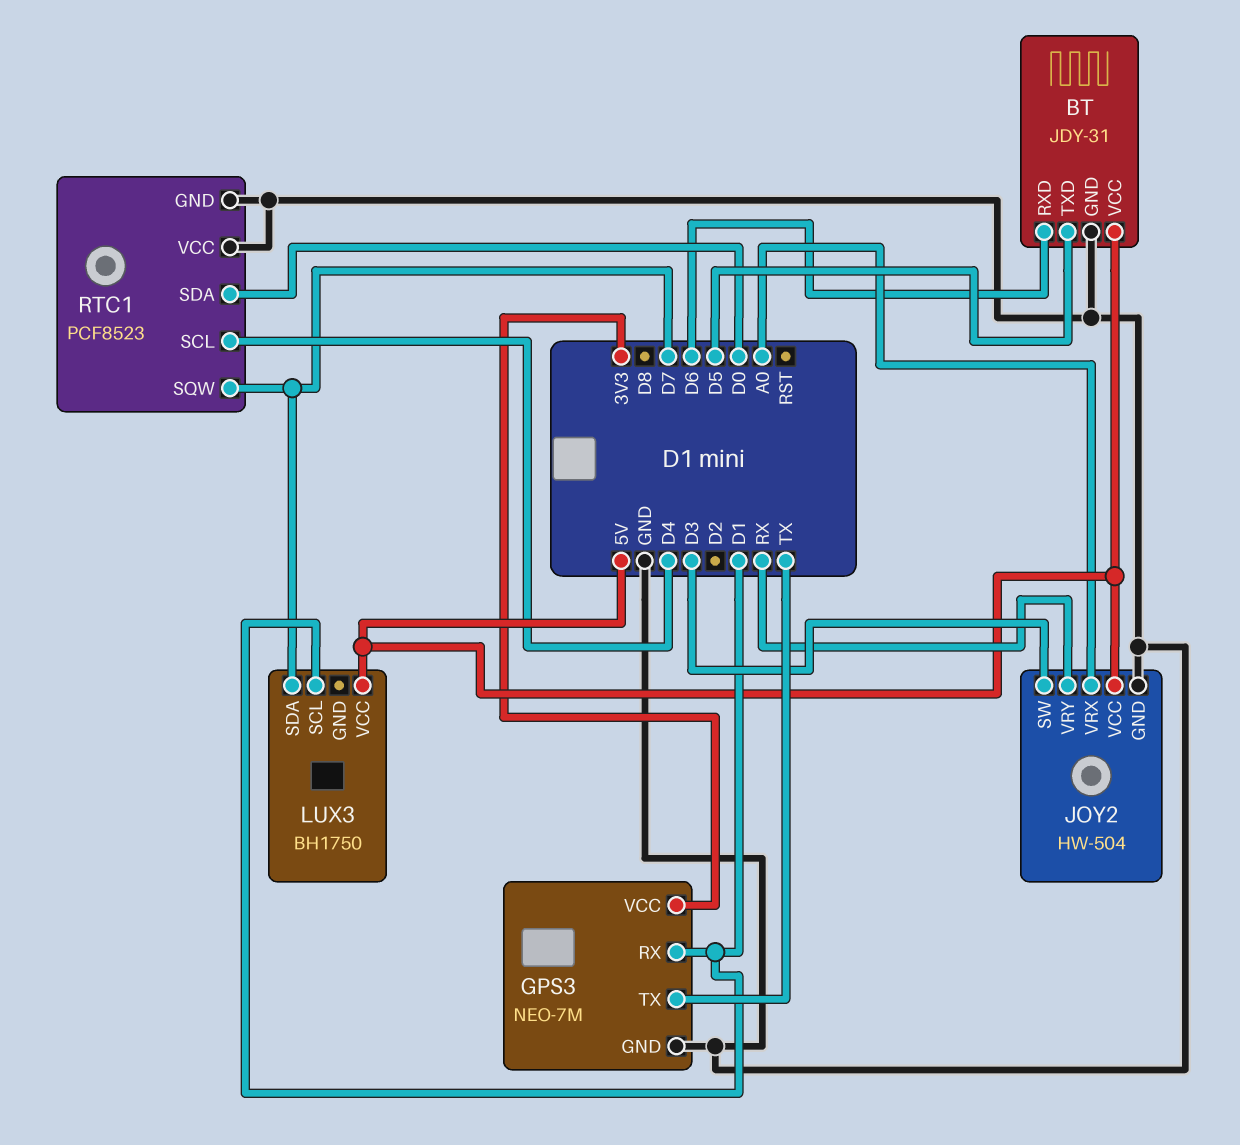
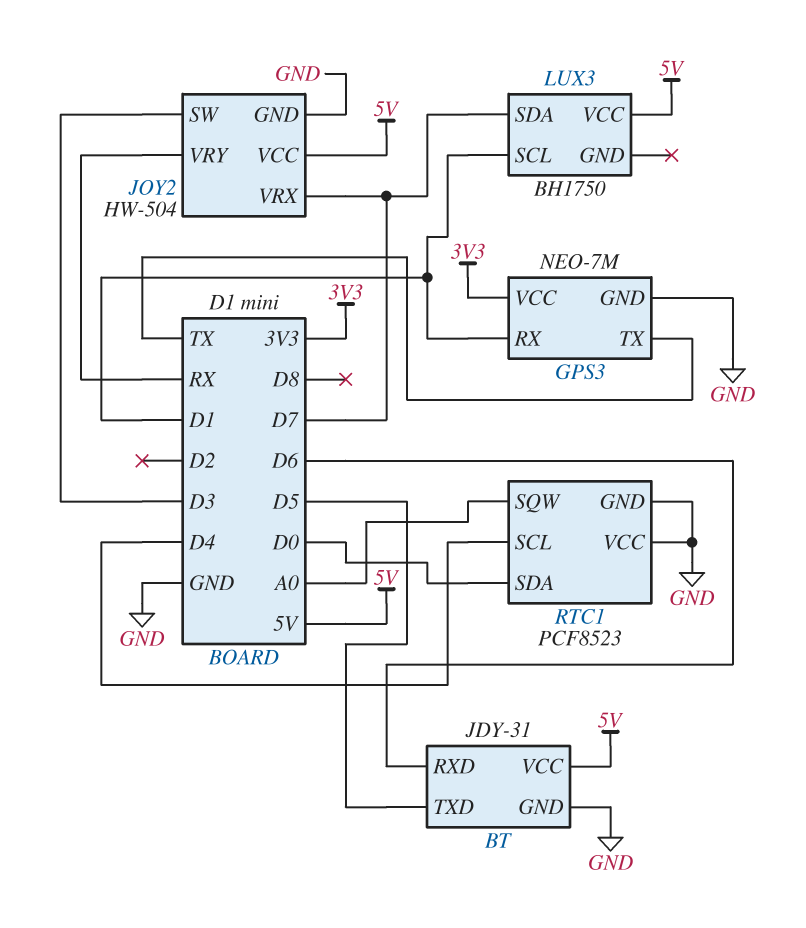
JOY2 pin VRX: A0 -> D7
RTC1 pin SQW: D7 -> A0

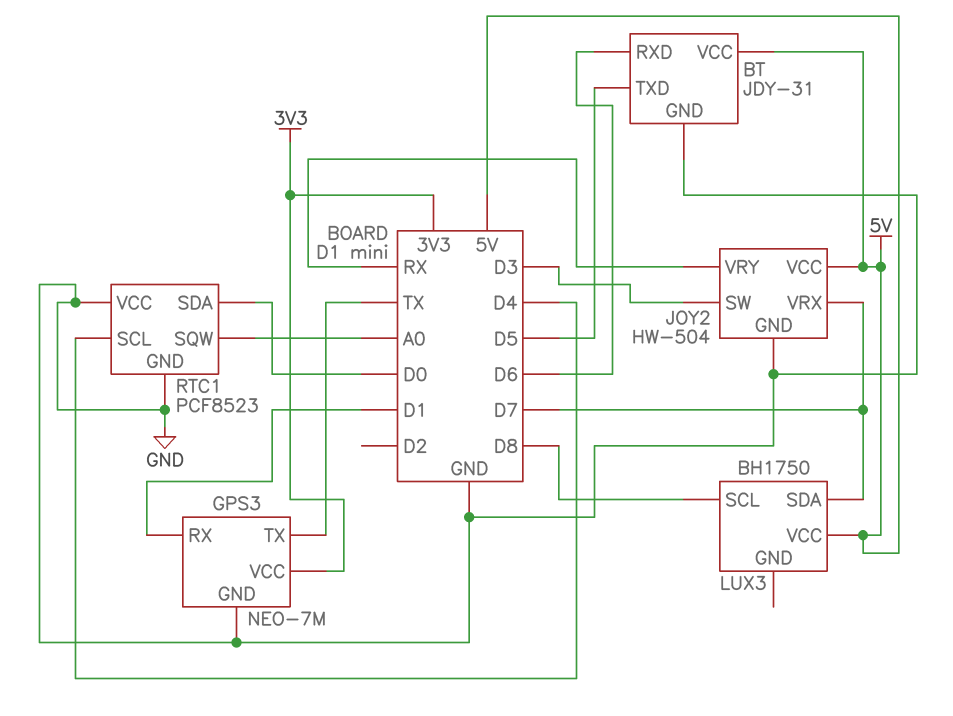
LUX3 pin SCL: D1 -> D8

